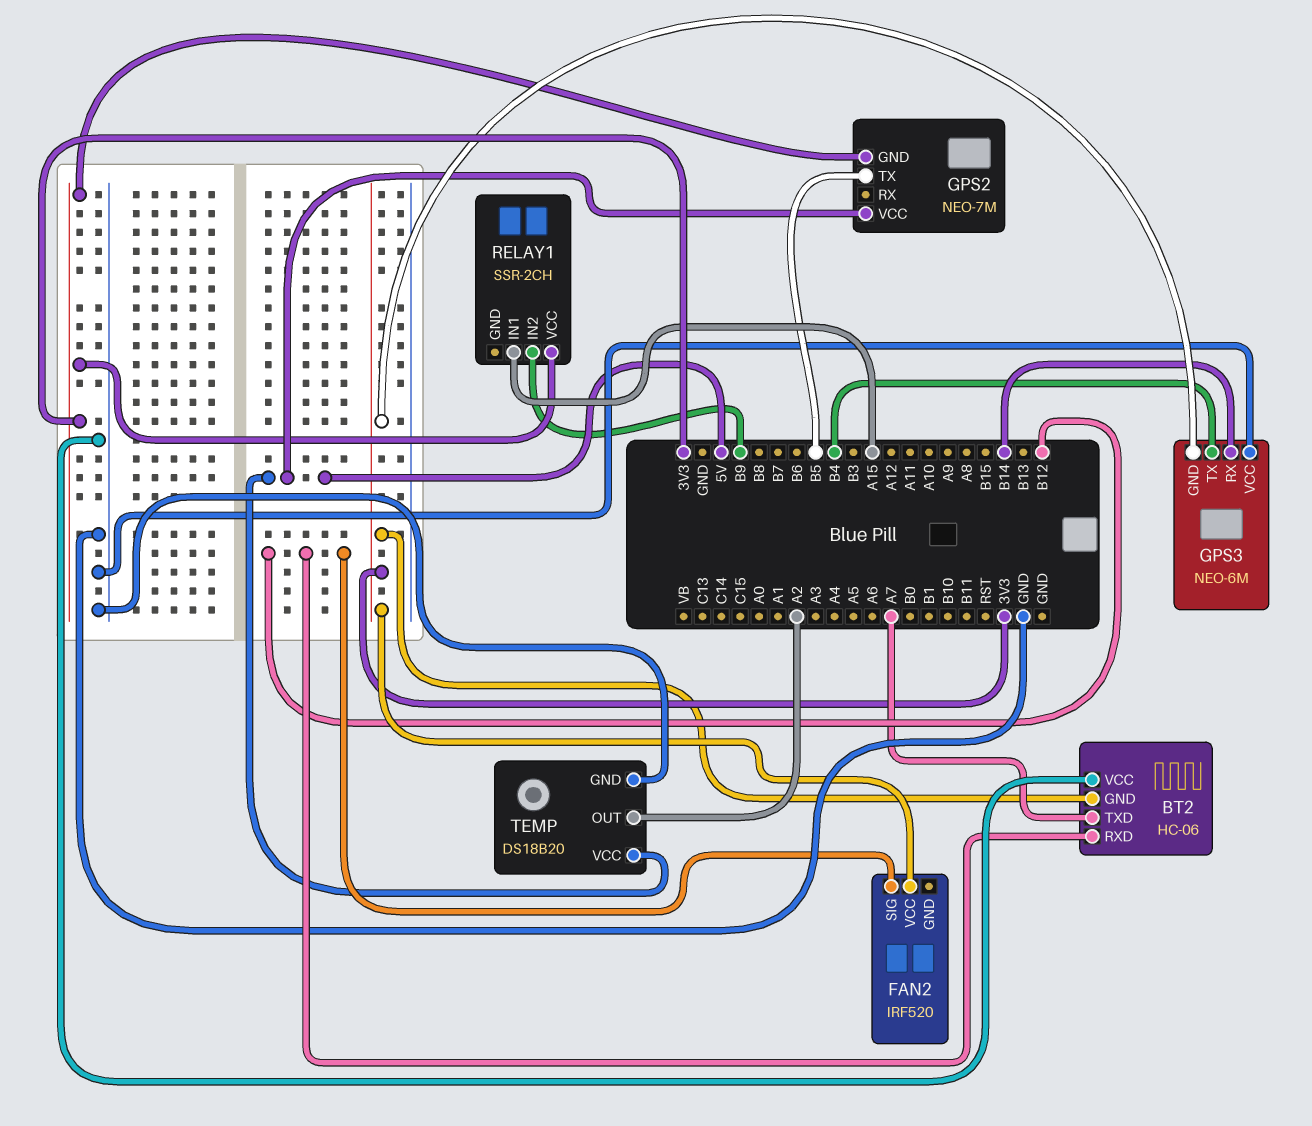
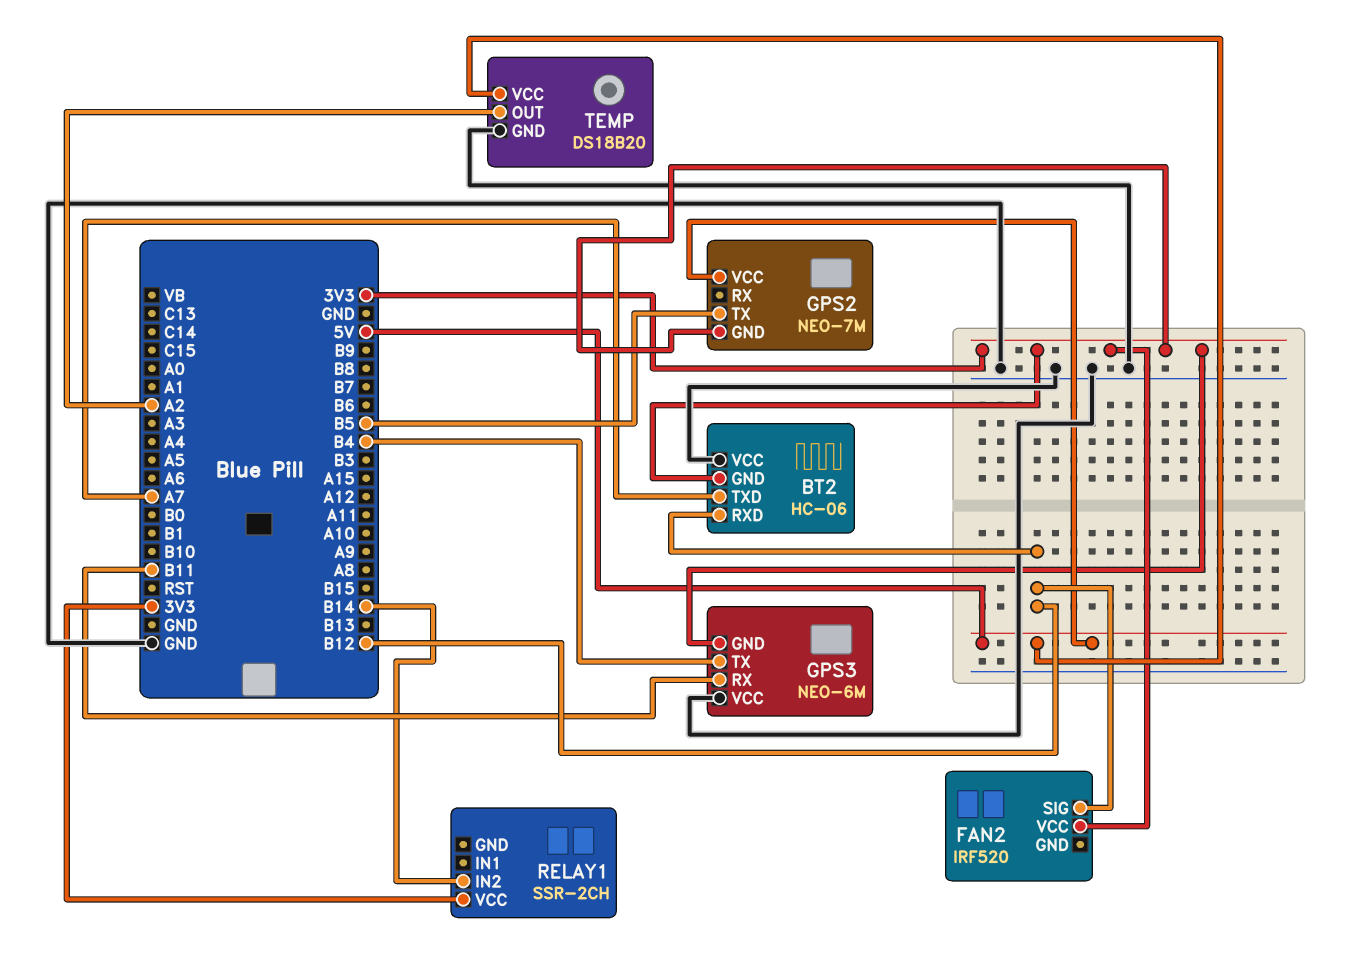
GPS3 pin RX: B14 -> B11
RELAY1 pin IN1: A15 -> none
RELAY1 pin IN2: B9 -> B14

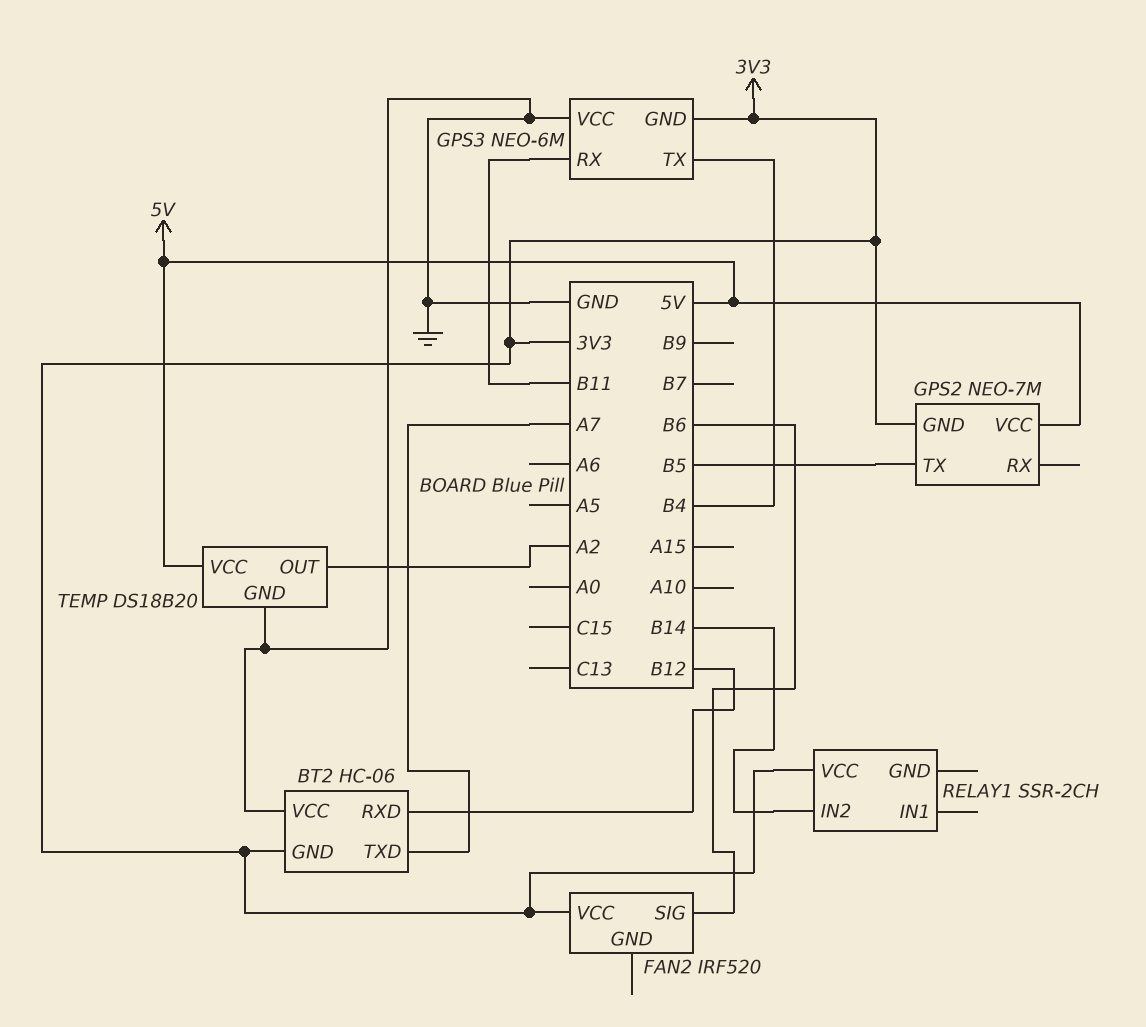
FAN2 pin SIG: B12 -> B6

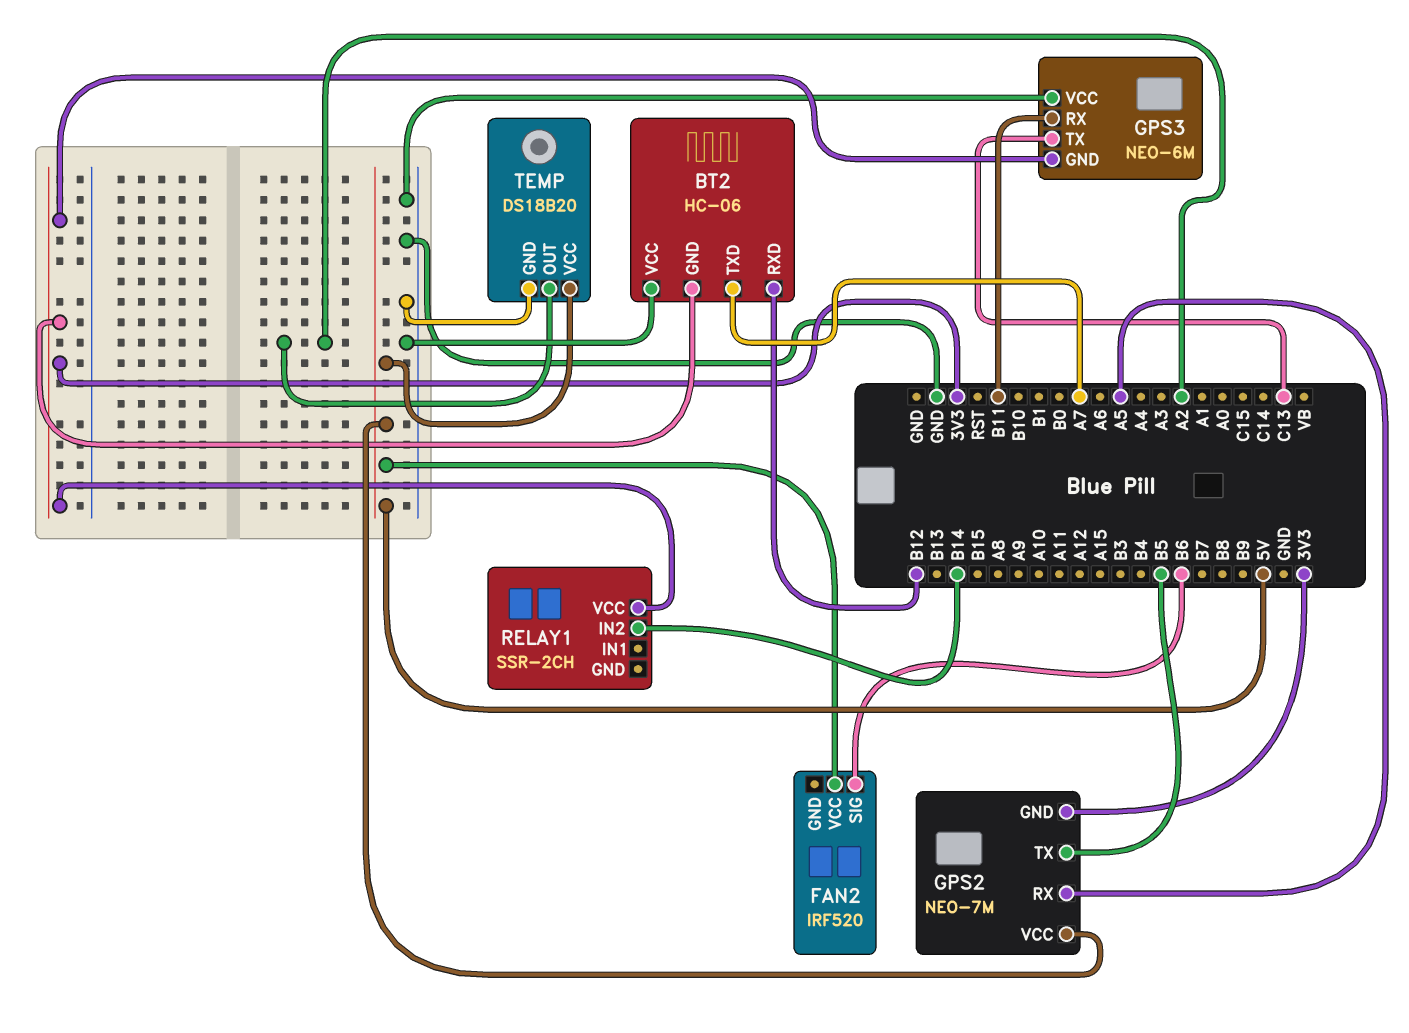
FAN2 pin VCC: 3V3 -> 5V
GPS2 pin RX: none -> A5
GPS3 pin TX: B4 -> C13

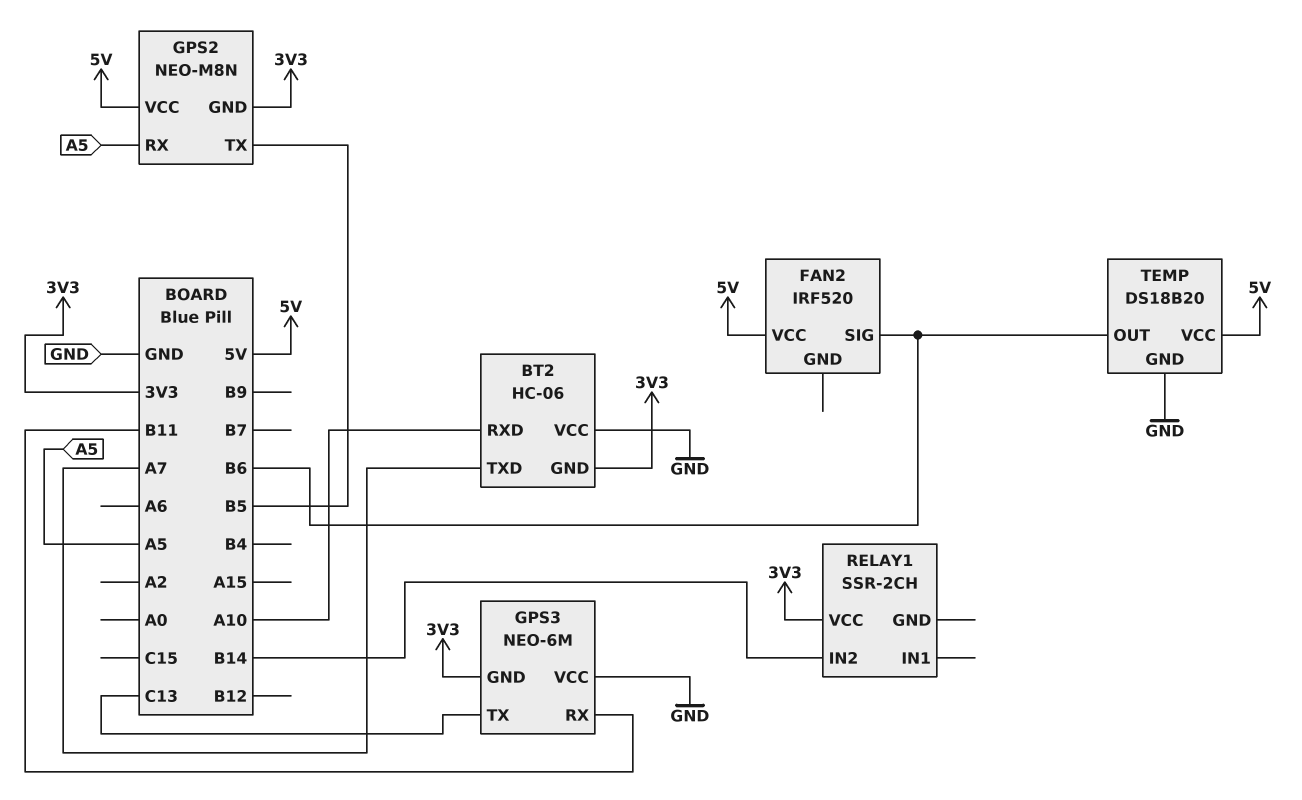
BT2 pin RXD: B12 -> A10
GPS2: NEO-7M -> NEO-M8N
TEMP pin OUT: A2 -> B6

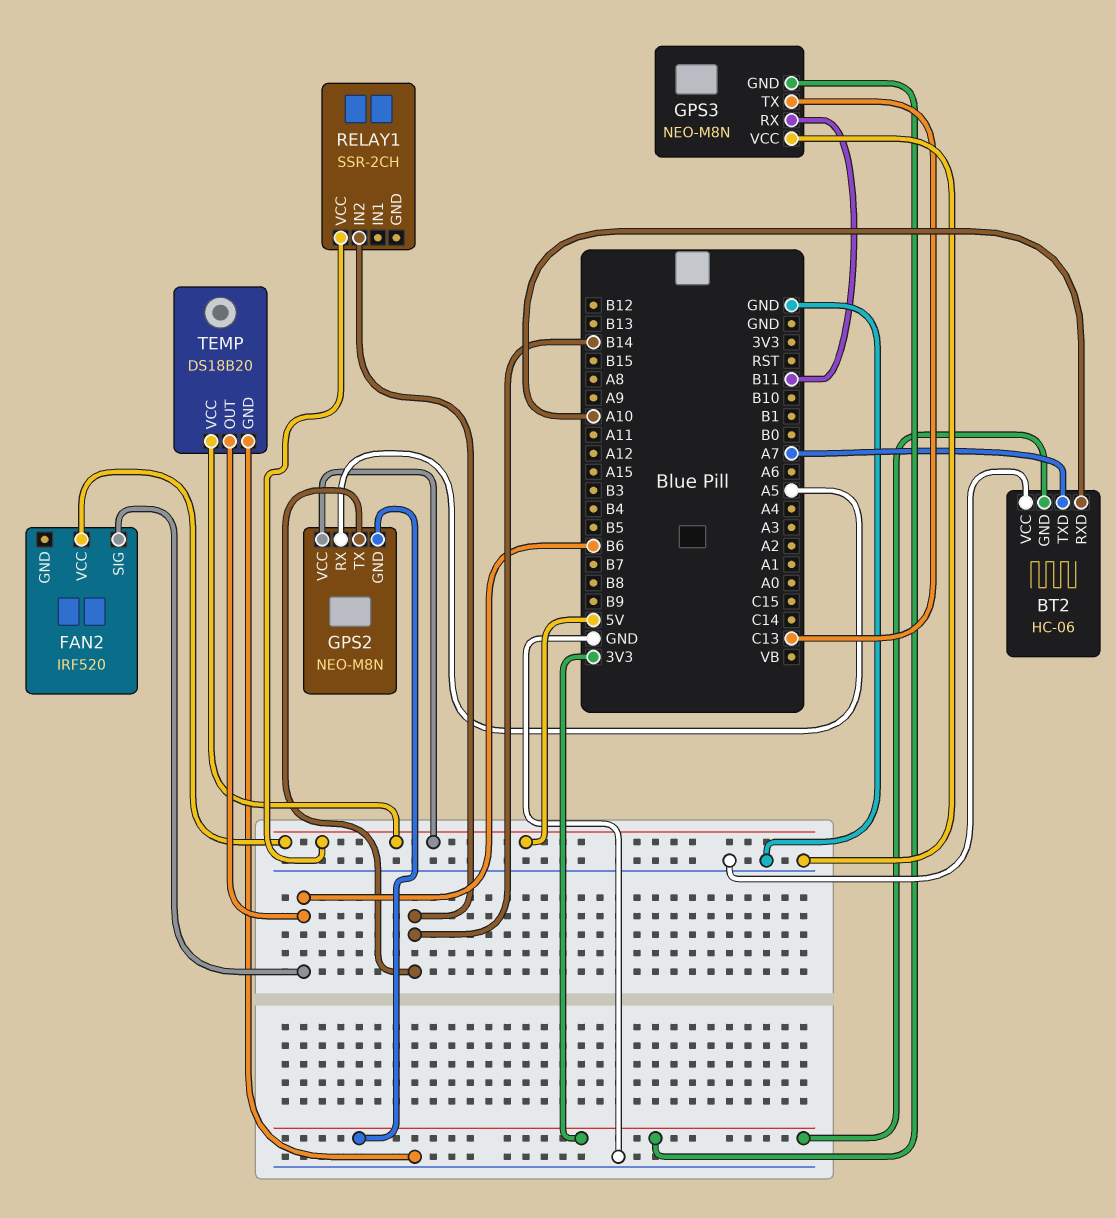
GPS2 pin TX: B5 -> B14
GPS3: NEO-6M -> NEO-M8N
RELAY1 pin VCC: 3V3 -> 5V

